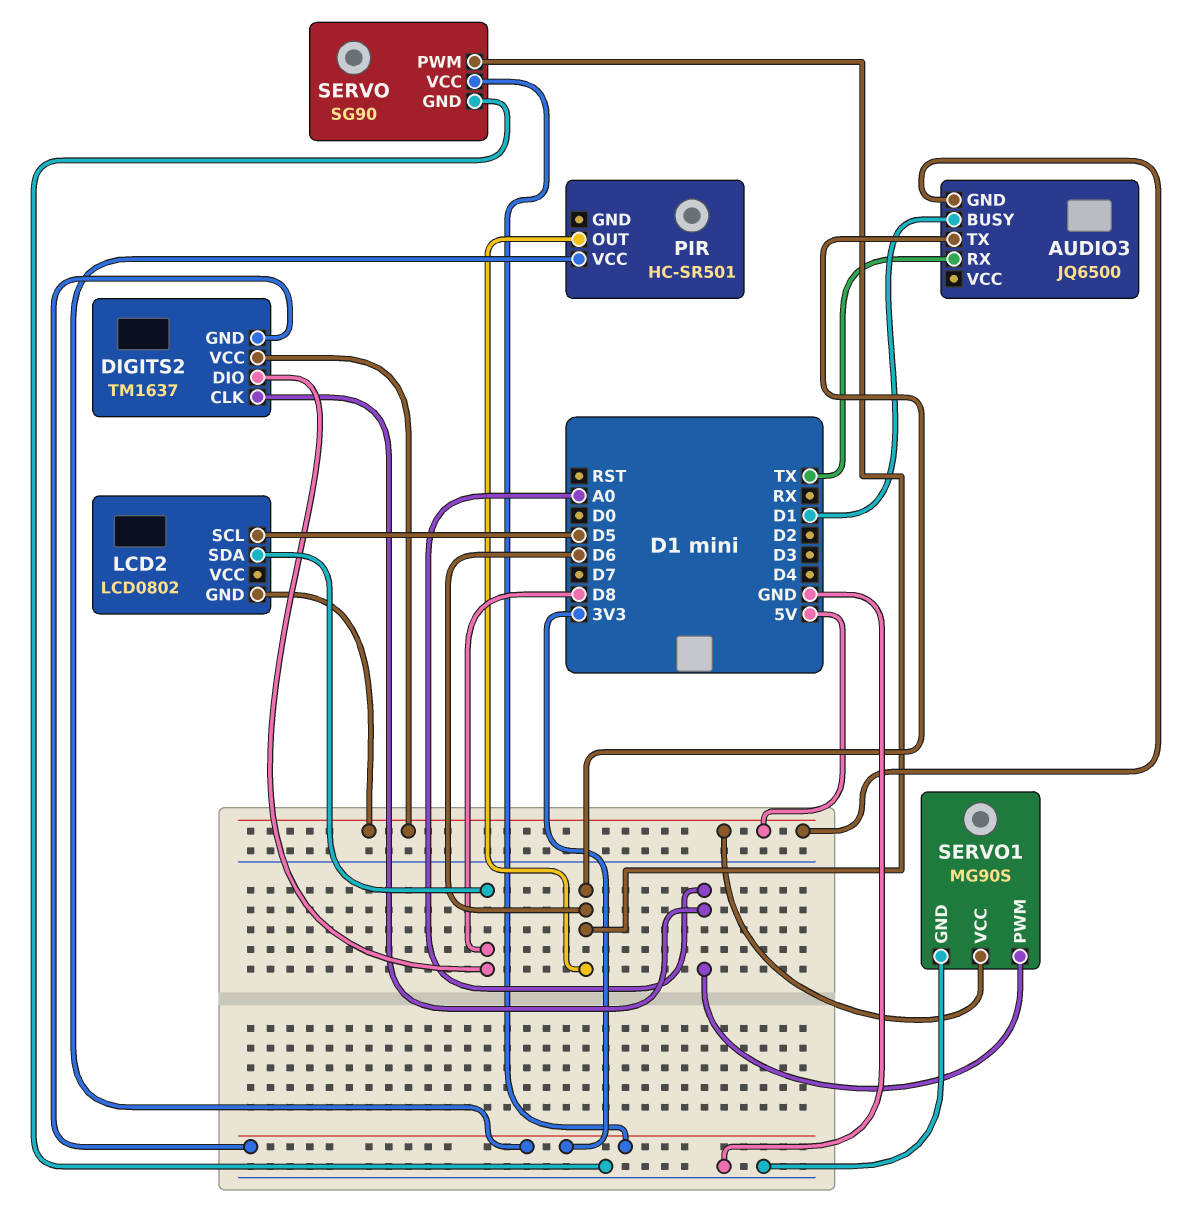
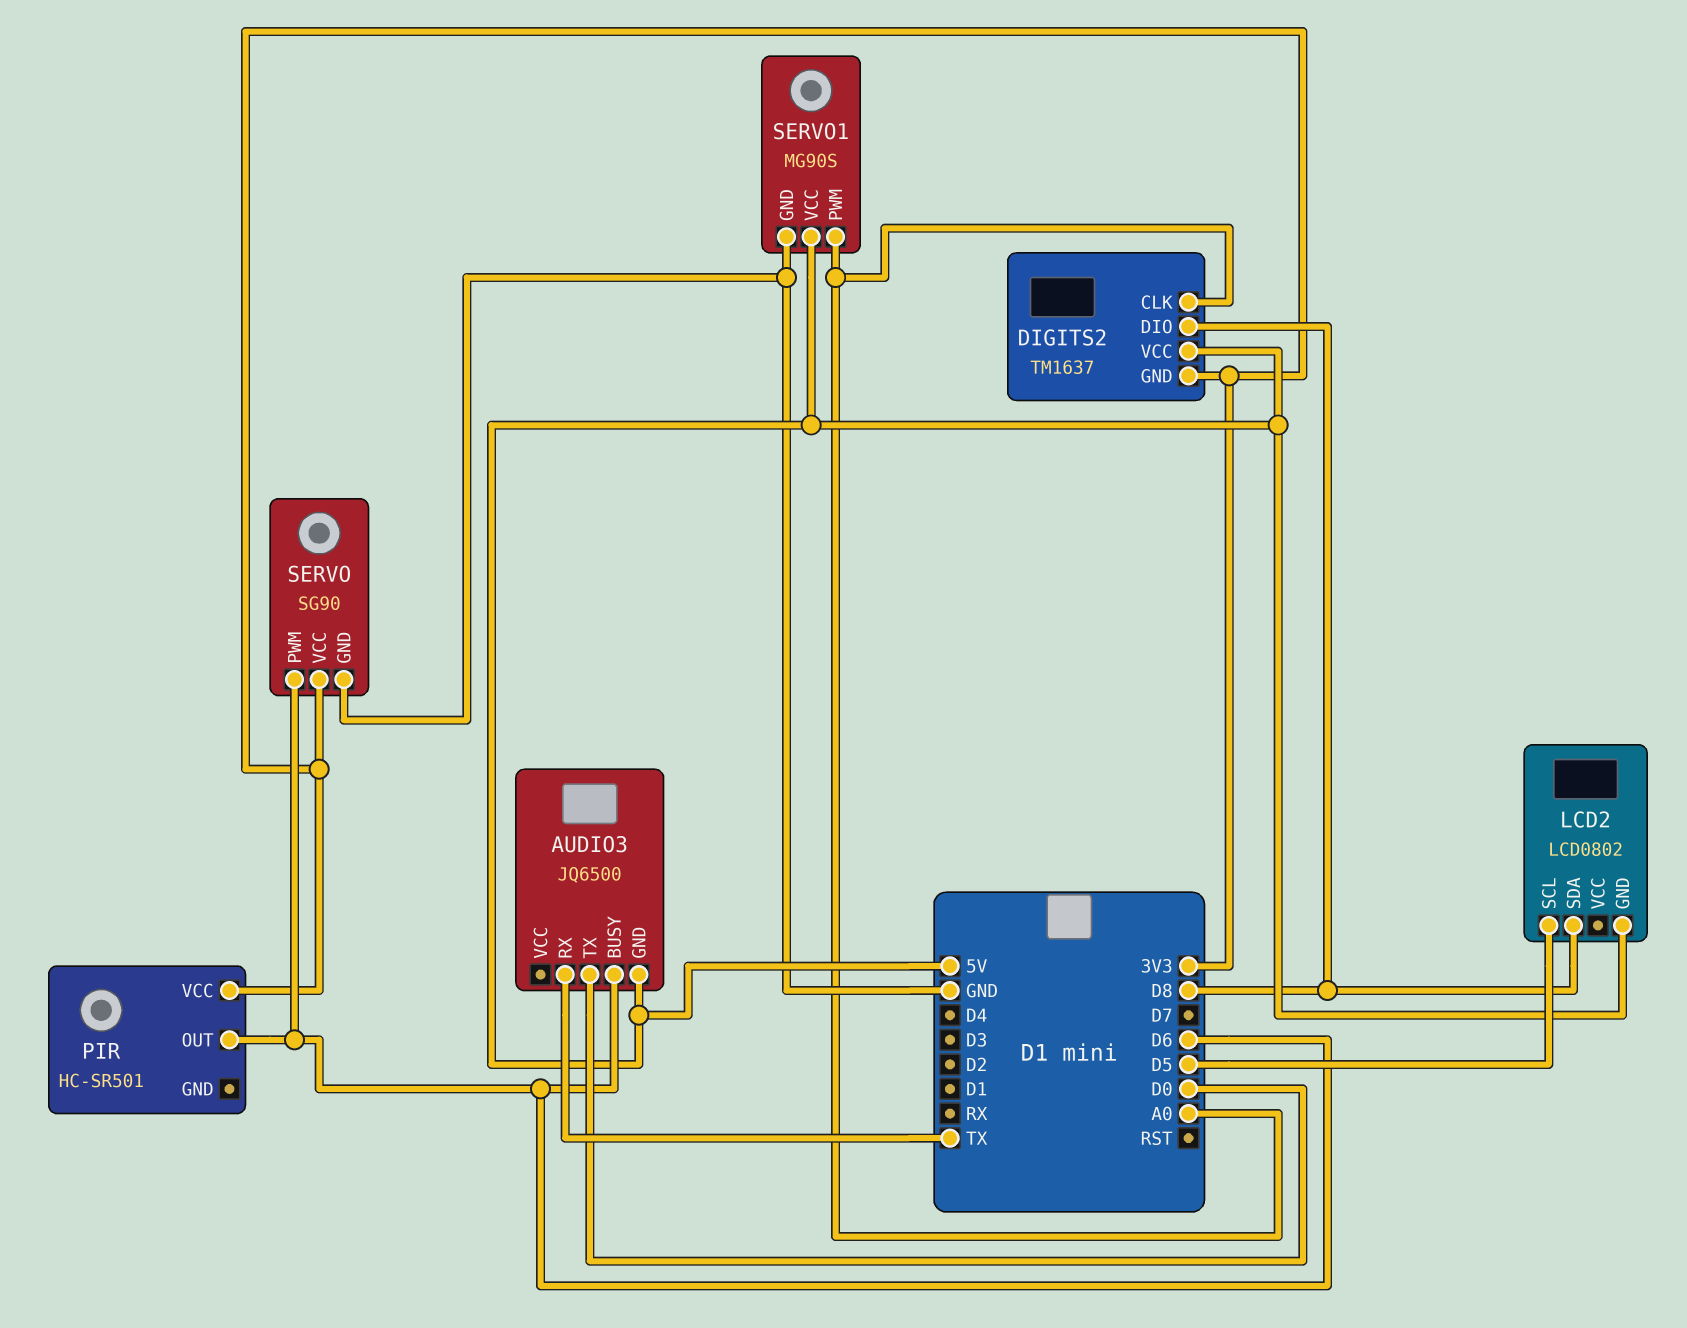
AUDIO3 pin BUSY: D1 -> D6
AUDIO3 pin TX: D6 -> D0

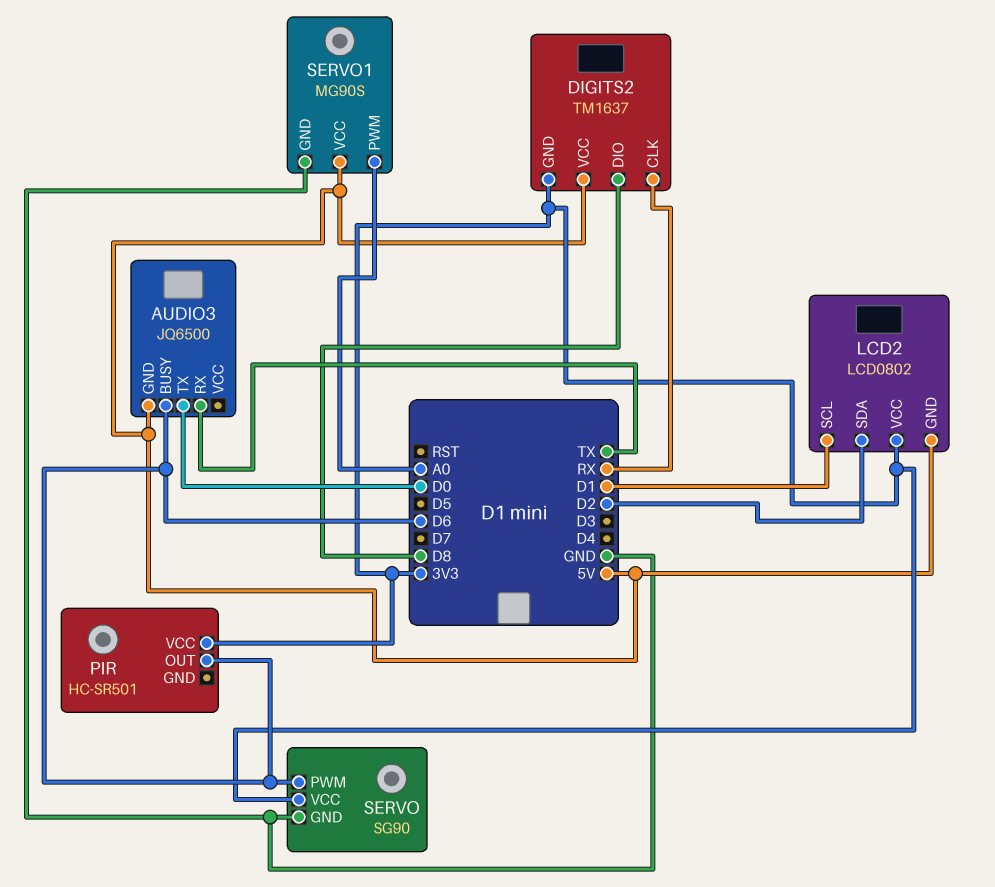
DIGITS2 pin CLK: A0 -> RX
LCD2 pin SCL: D5 -> D1
LCD2 pin SDA: D8 -> D2
LCD2 pin VCC: none -> 3V3

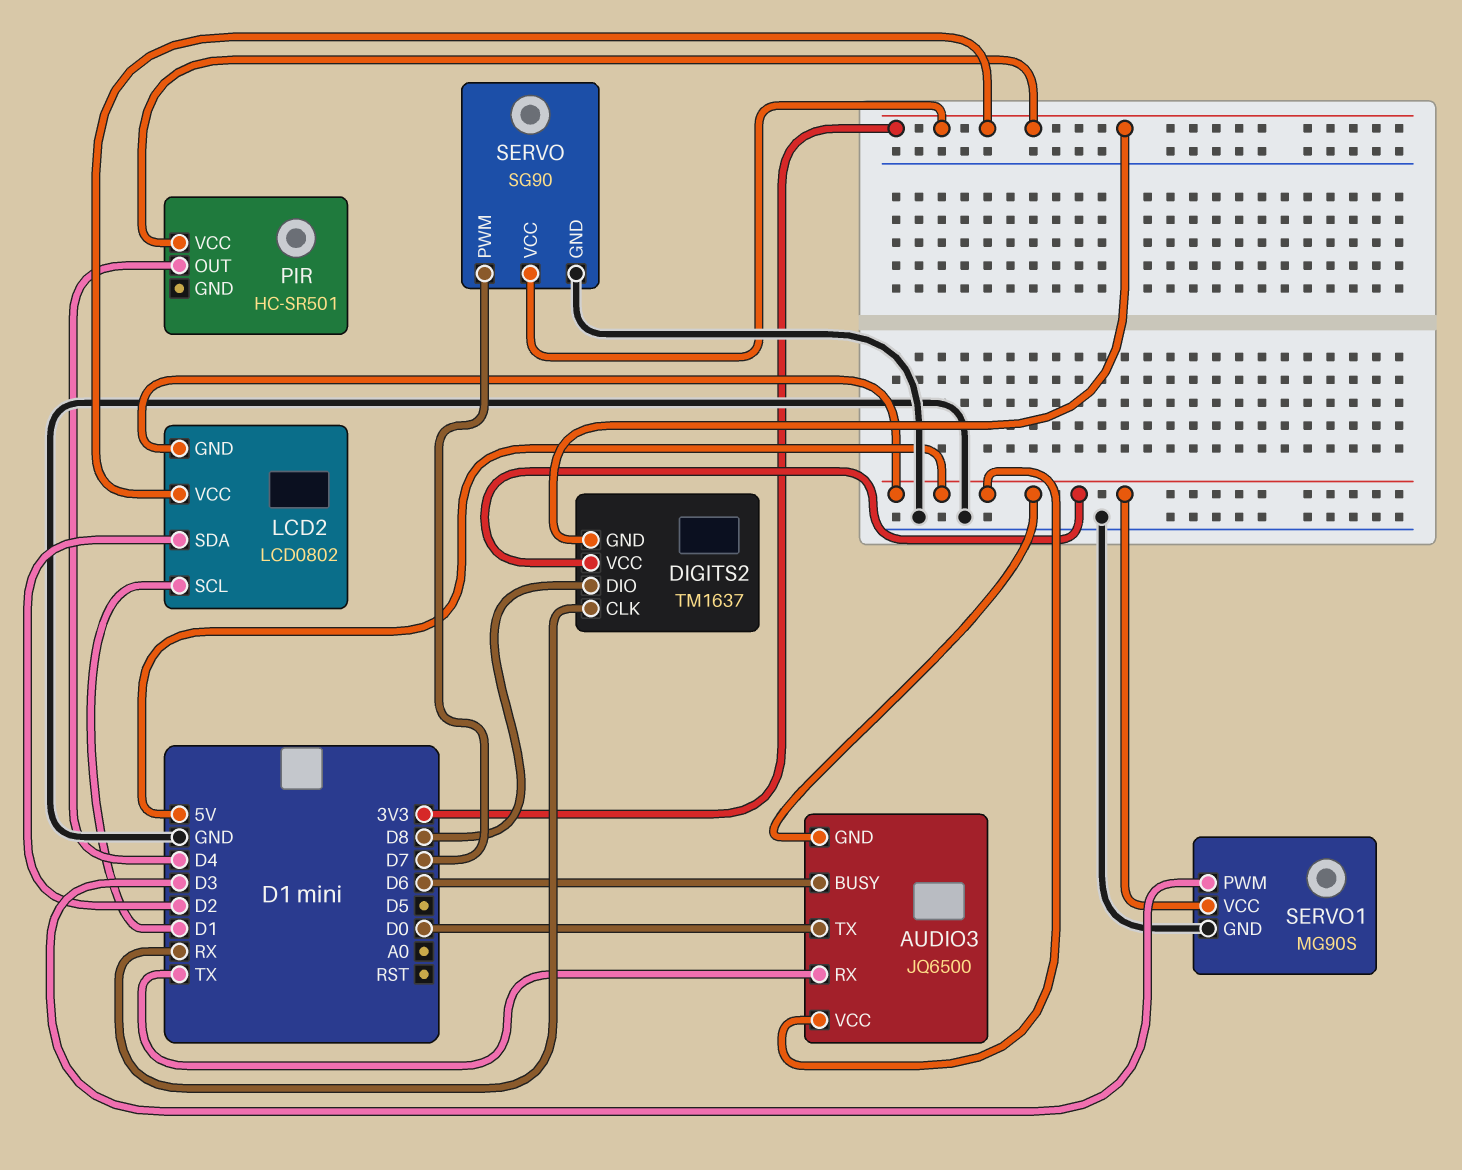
AUDIO3 pin VCC: none -> 5V
PIR pin OUT: D6 -> D4
SERVO pin PWM: D6 -> D7
SERVO1 pin PWM: A0 -> D3

